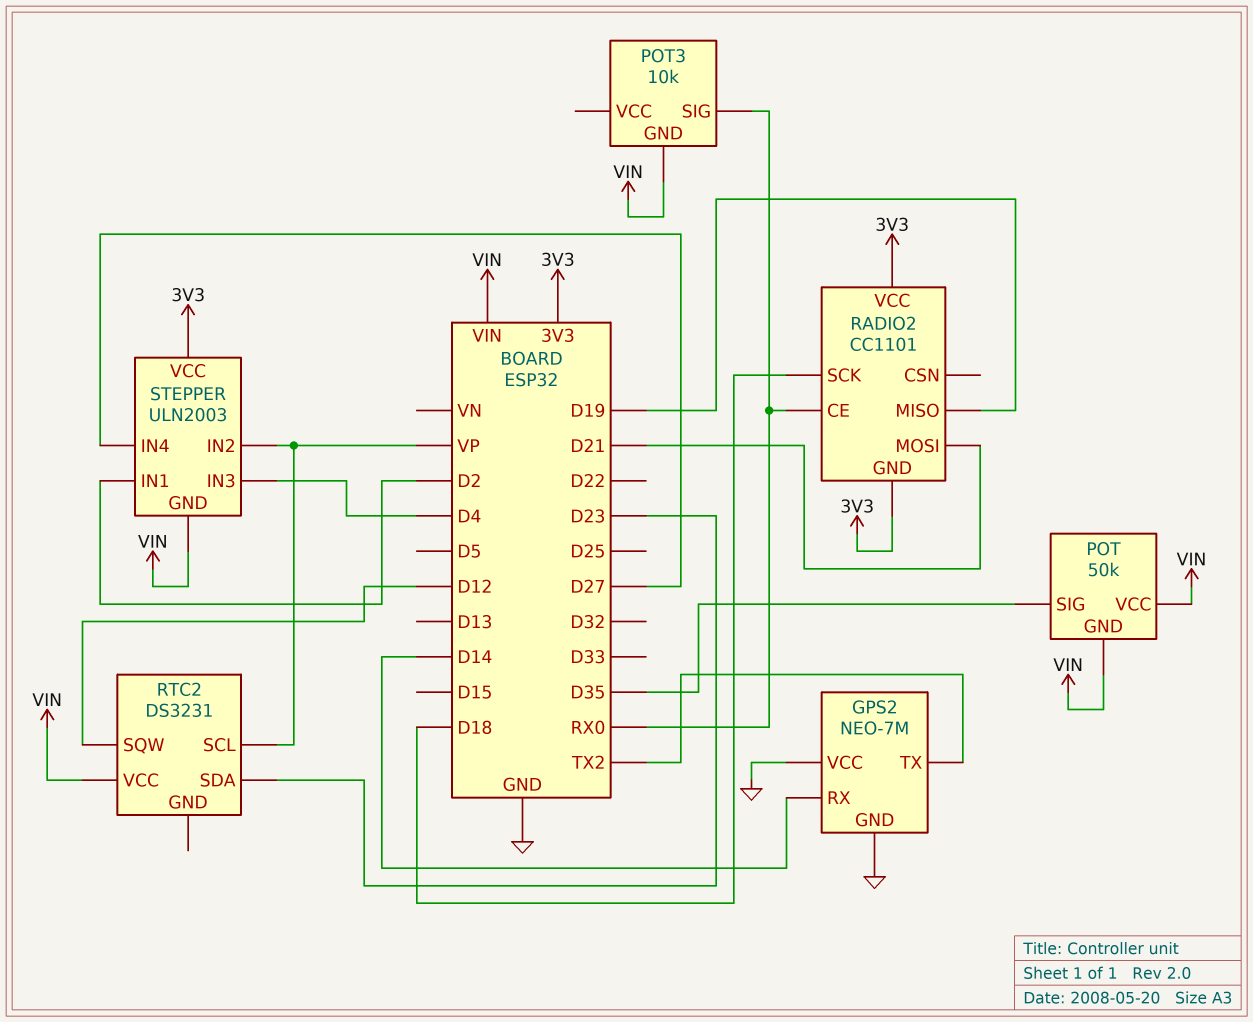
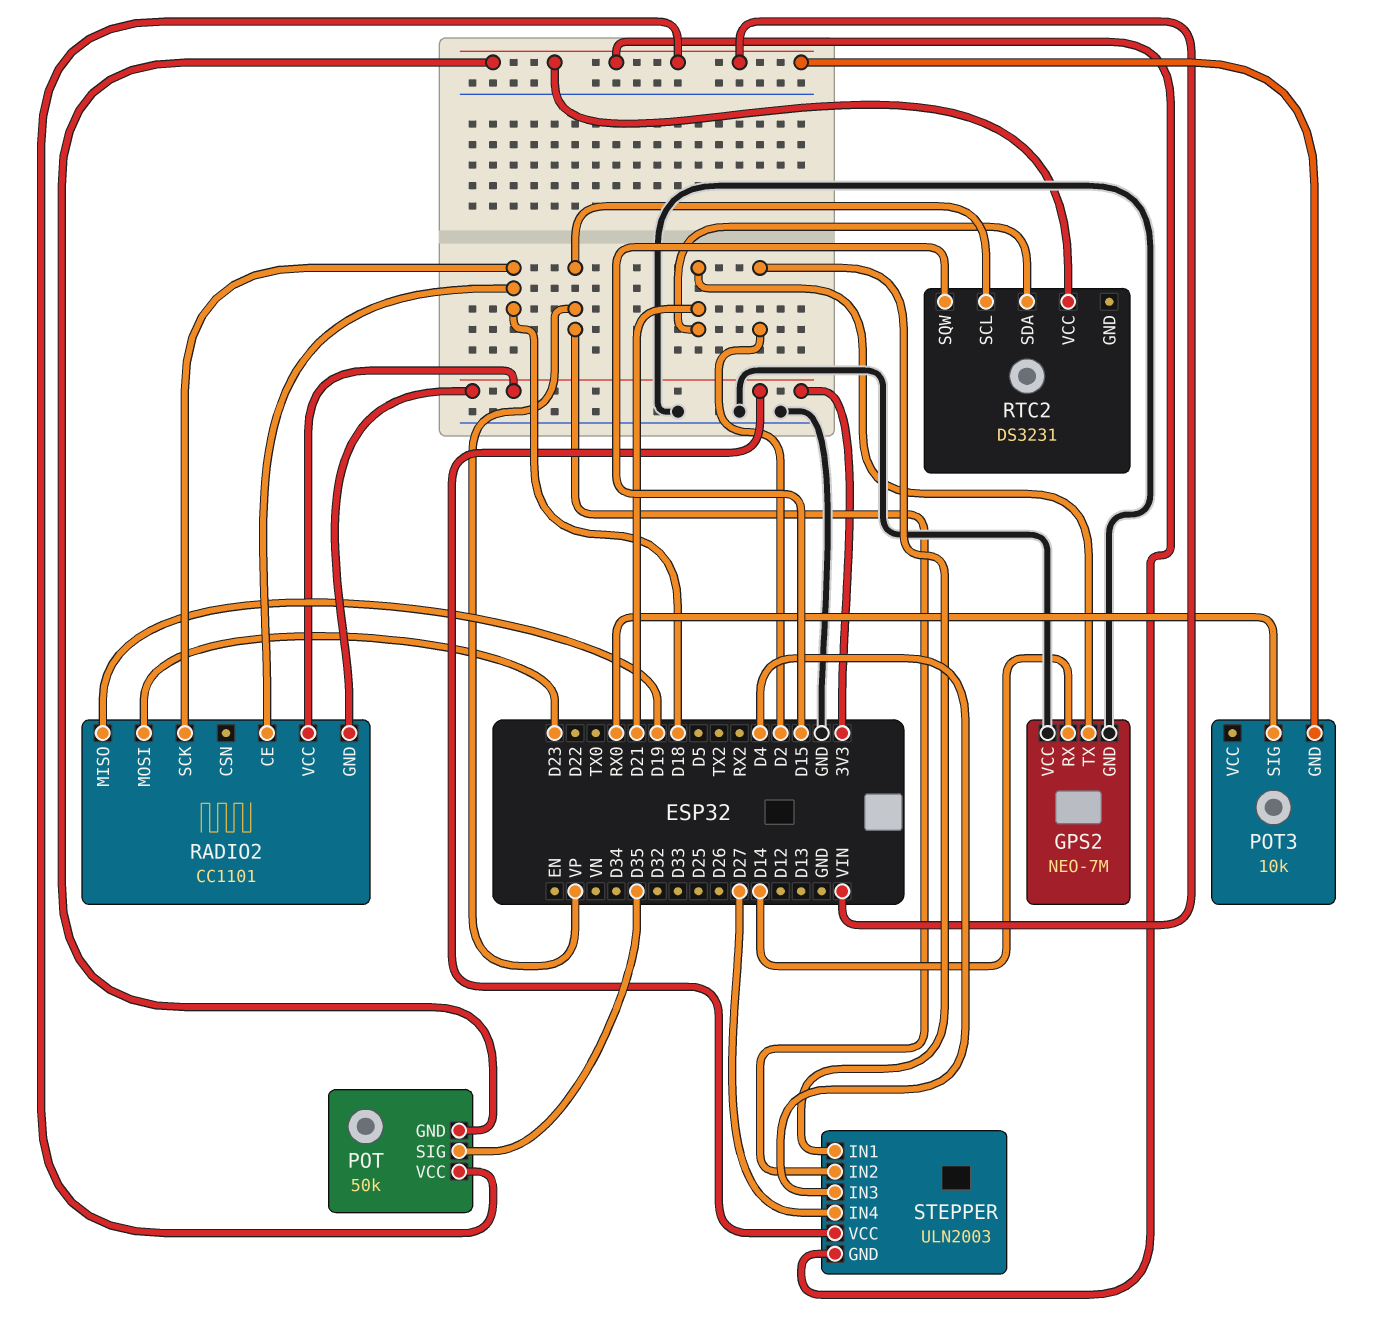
GPS2 pin TX: TX2 -> D21
RADIO2 pin CE: RX0 -> D18
RADIO2 pin MOSI: D21 -> D23
RTC2 pin SDA: D23 -> D21
RTC2 pin SQW: D12 -> D15

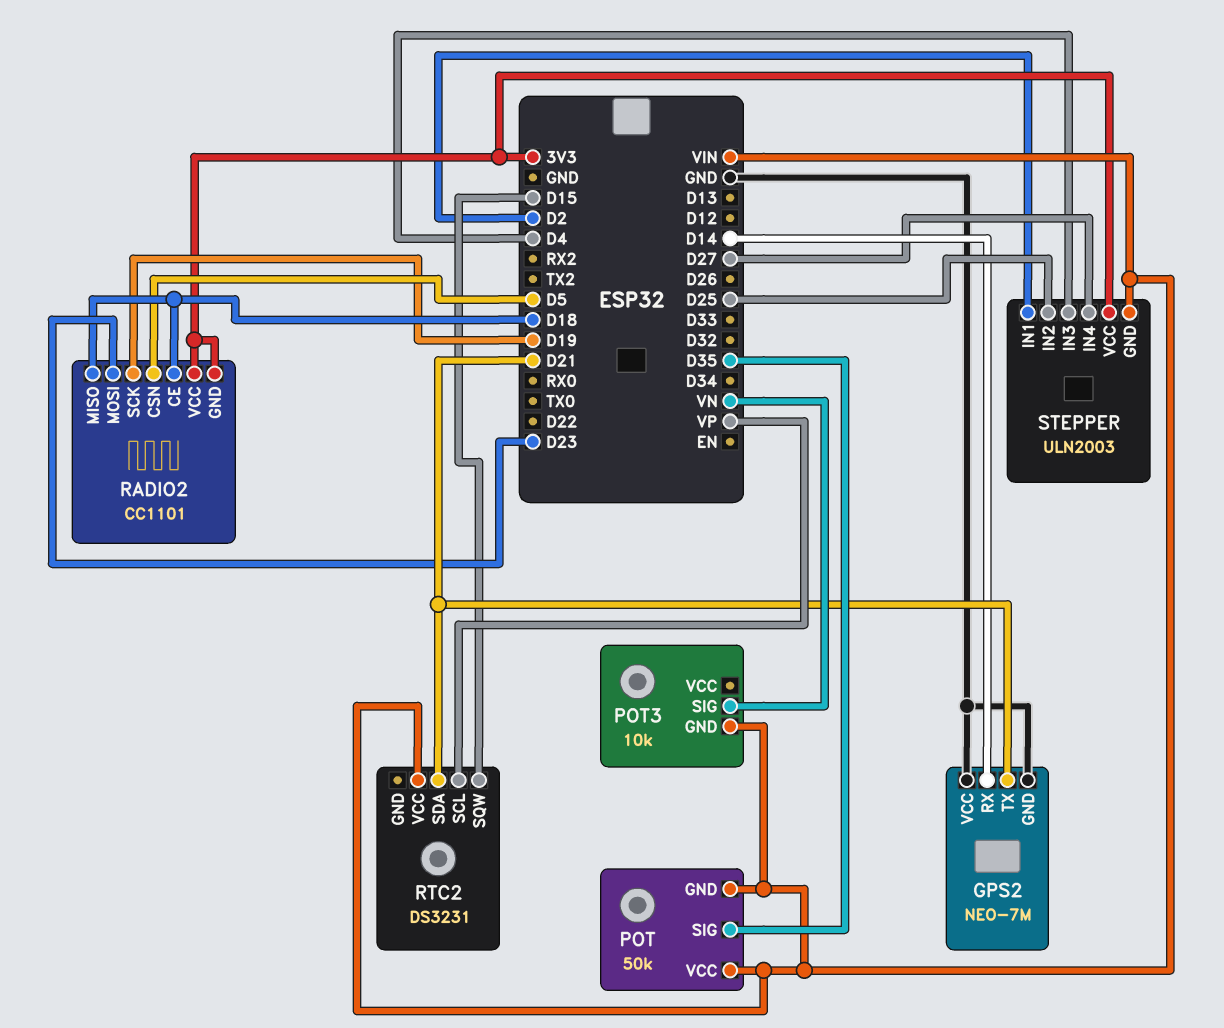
POT3 pin SIG: RX0 -> VN
RADIO2 pin CSN: none -> D5
RADIO2 pin MISO: D19 -> D18
RADIO2 pin SCK: D18 -> D19
STEPPER pin IN2: VP -> D25

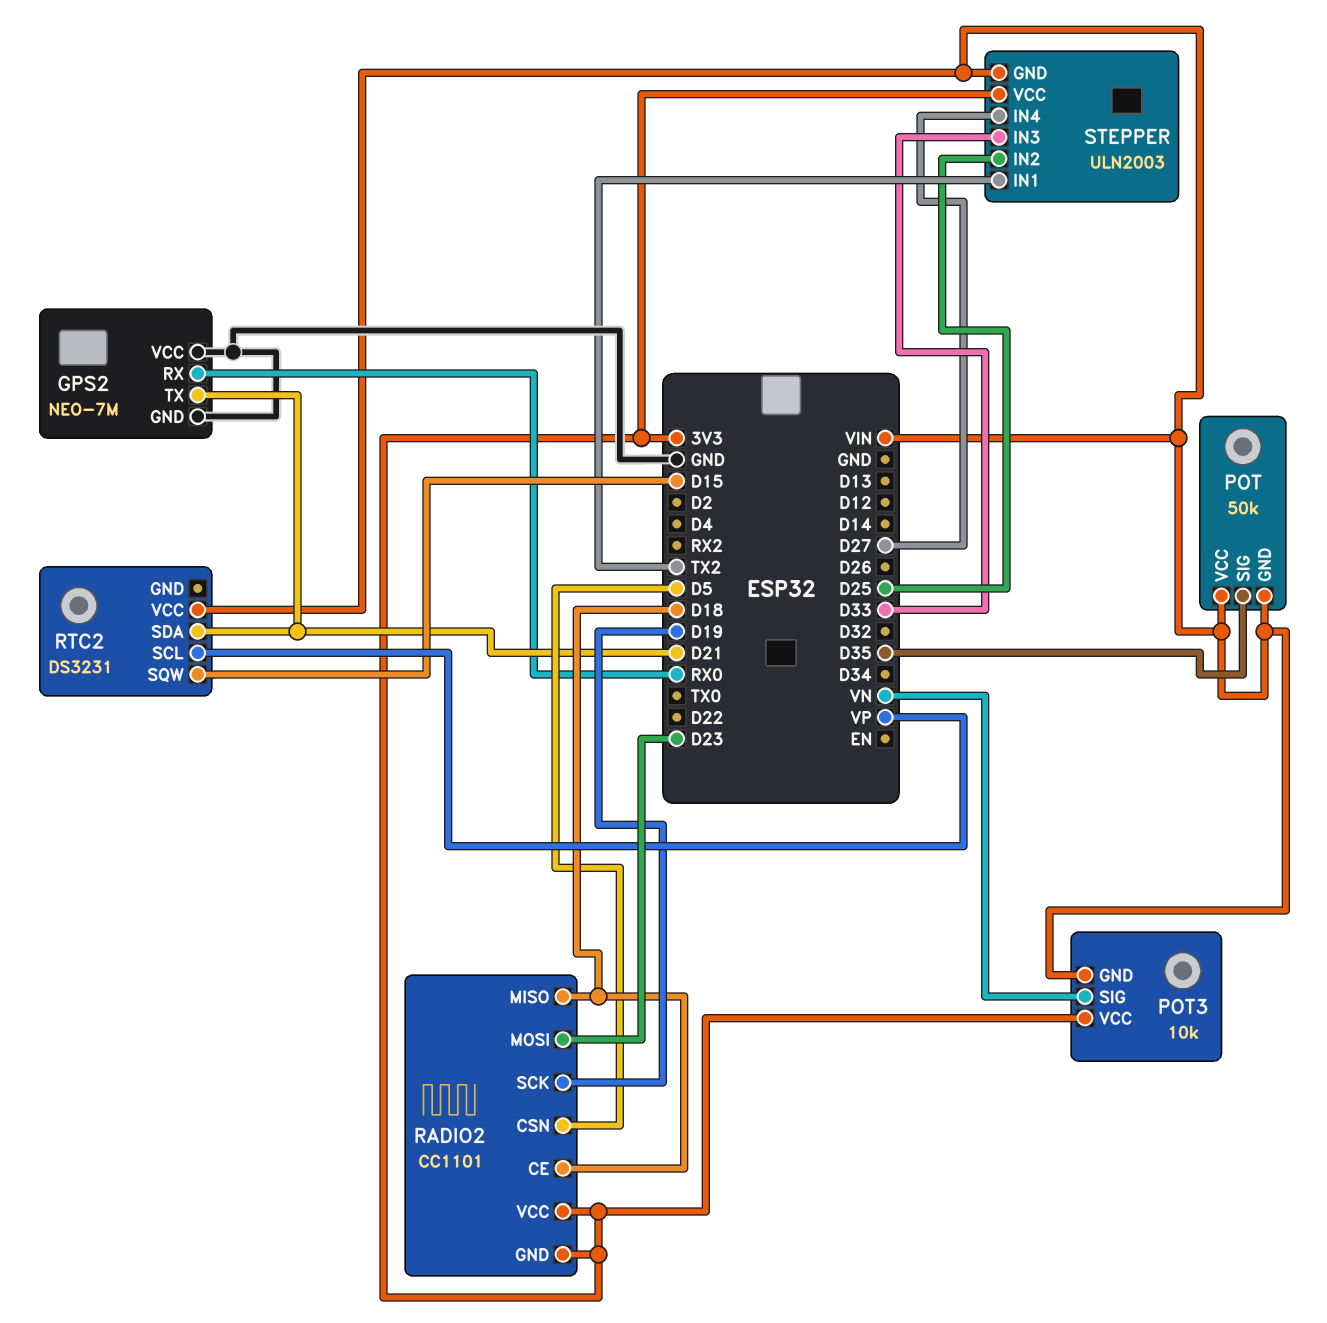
GPS2 pin RX: D14 -> RX0
POT3 pin VCC: none -> 3V3
STEPPER pin IN1: D2 -> TX2
STEPPER pin IN3: D4 -> D33

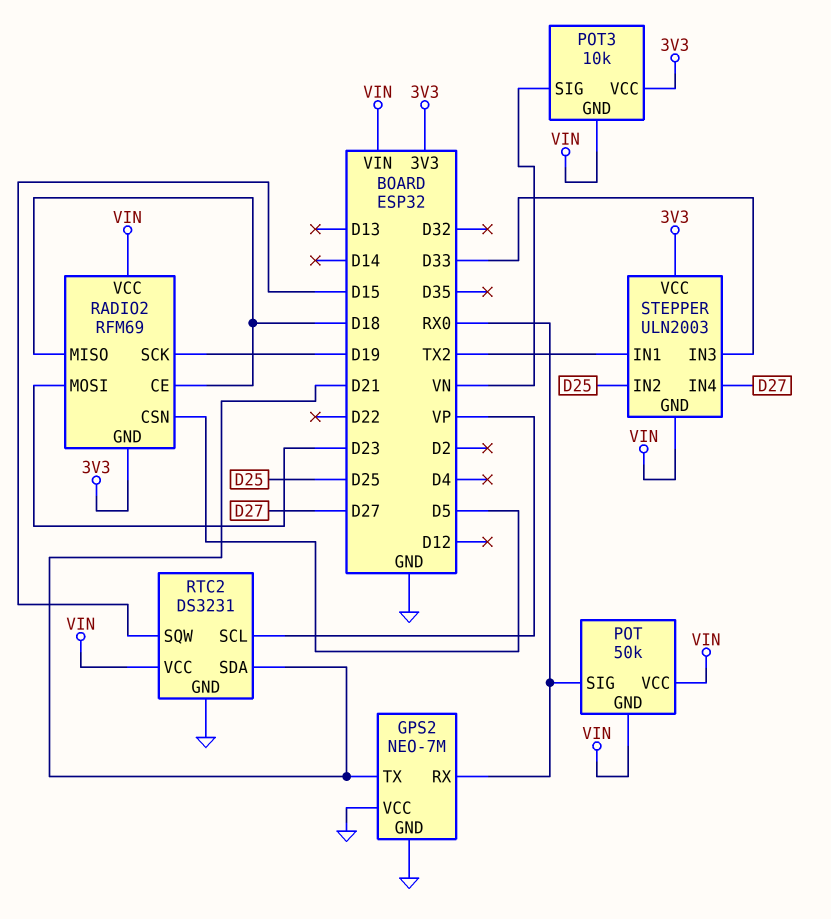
POT pin SIG: D35 -> RX0
RADIO2: CC1101 -> RFM69
RADIO2 pin VCC: 3V3 -> VIN
RTC2 pin GND: none -> GND

